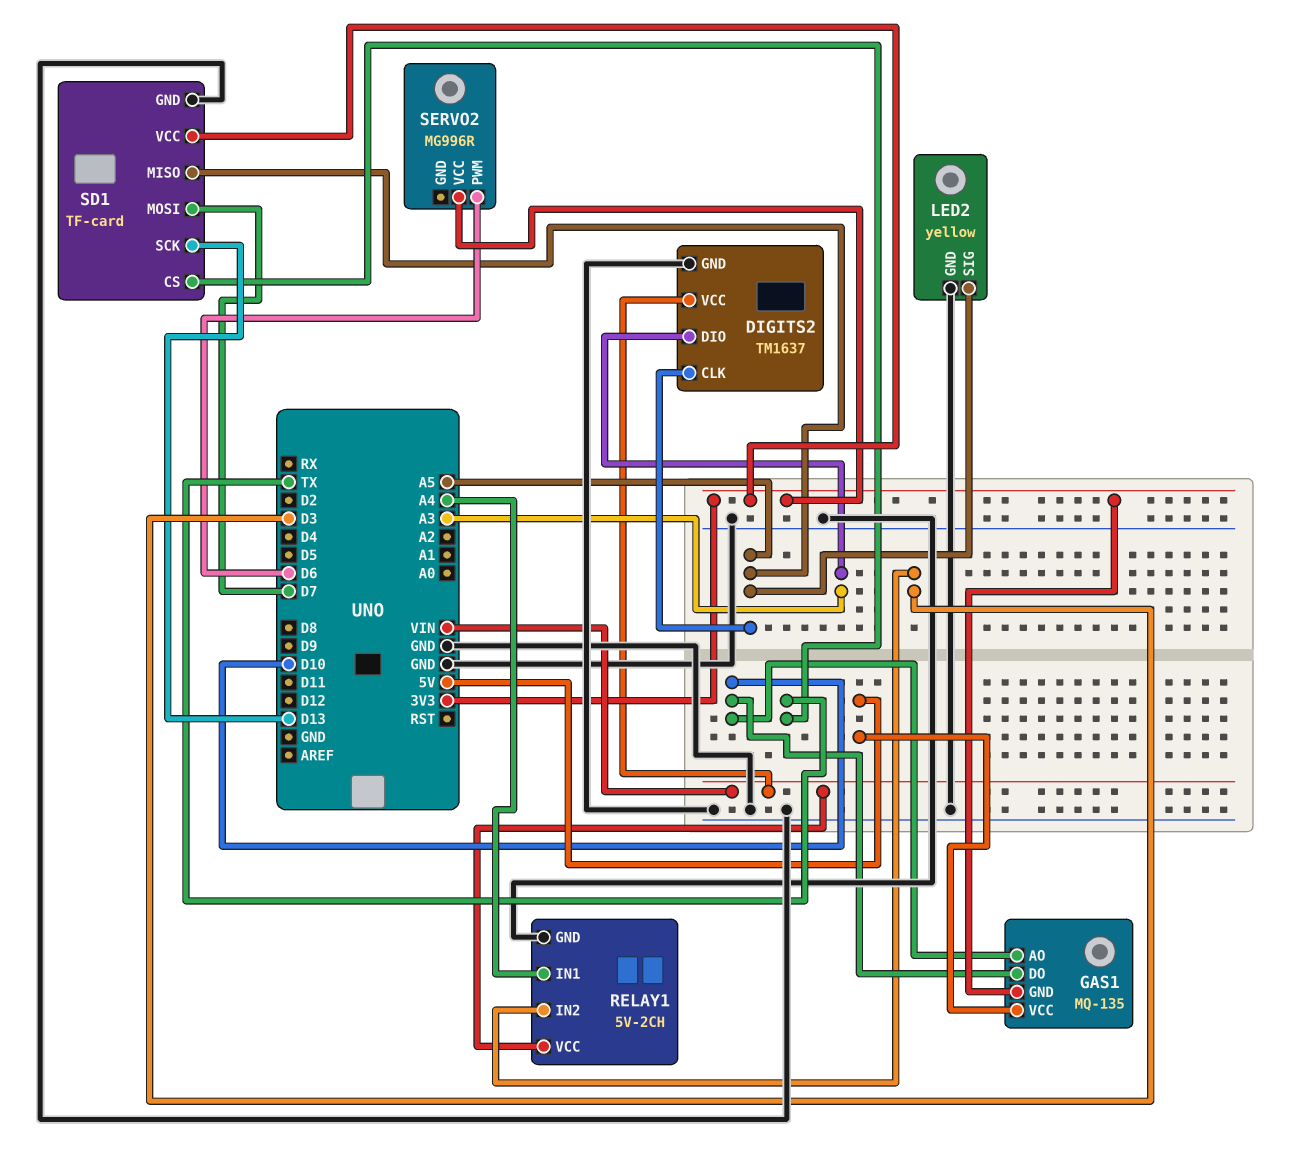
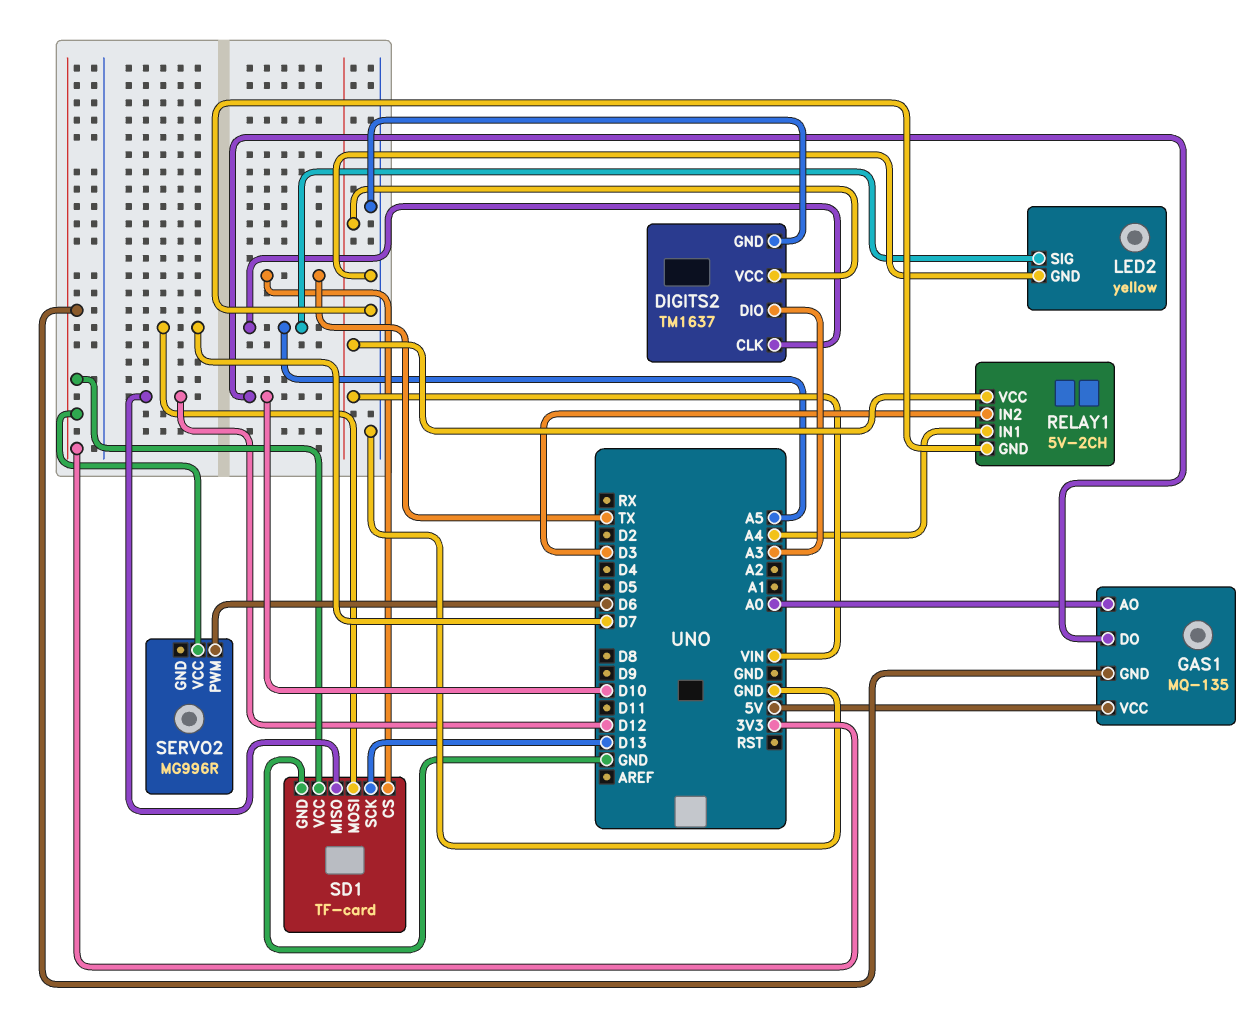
GAS1 pin AO: D10 -> A0
SD1 pin MISO: A5 -> D12

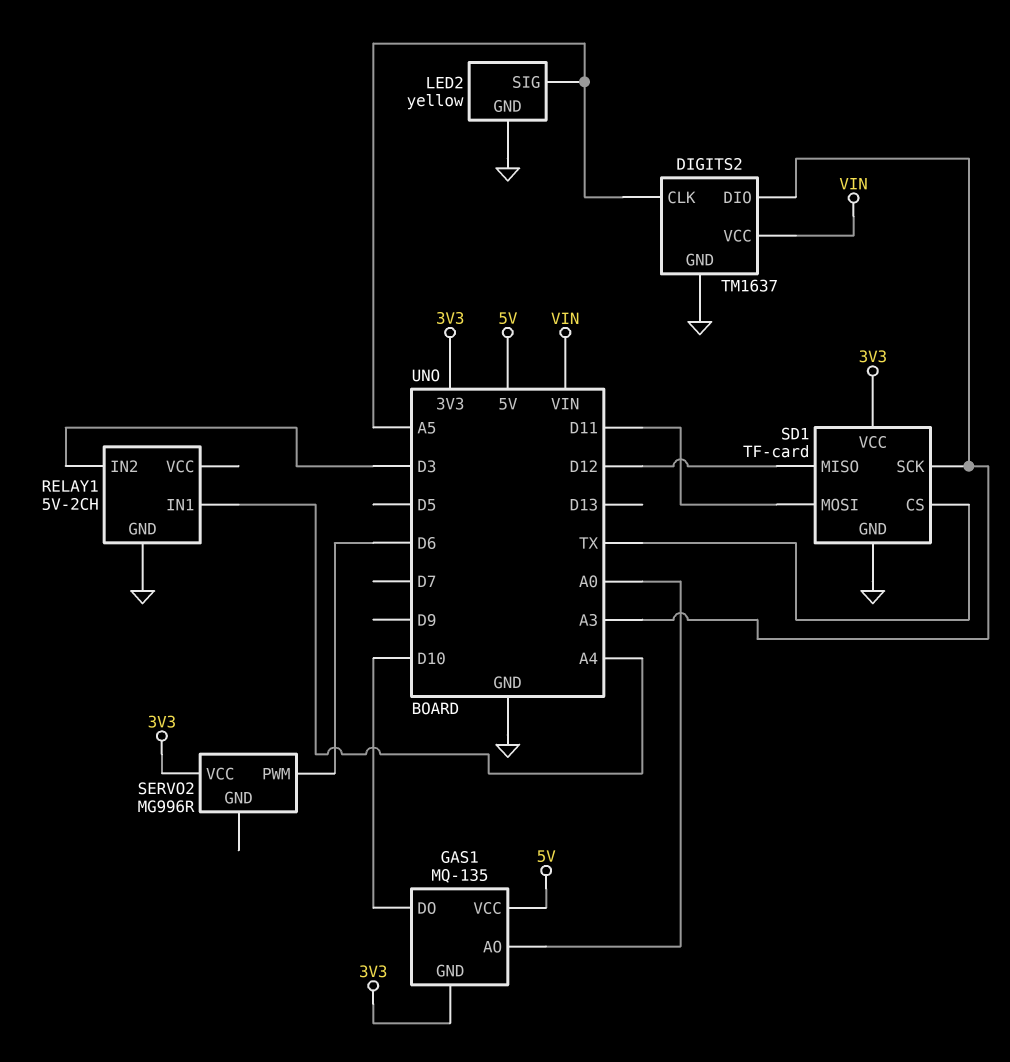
RELAY1 pin VCC: VIN -> none
SD1 pin MOSI: D7 -> D11
SD1 pin SCK: D13 -> A3

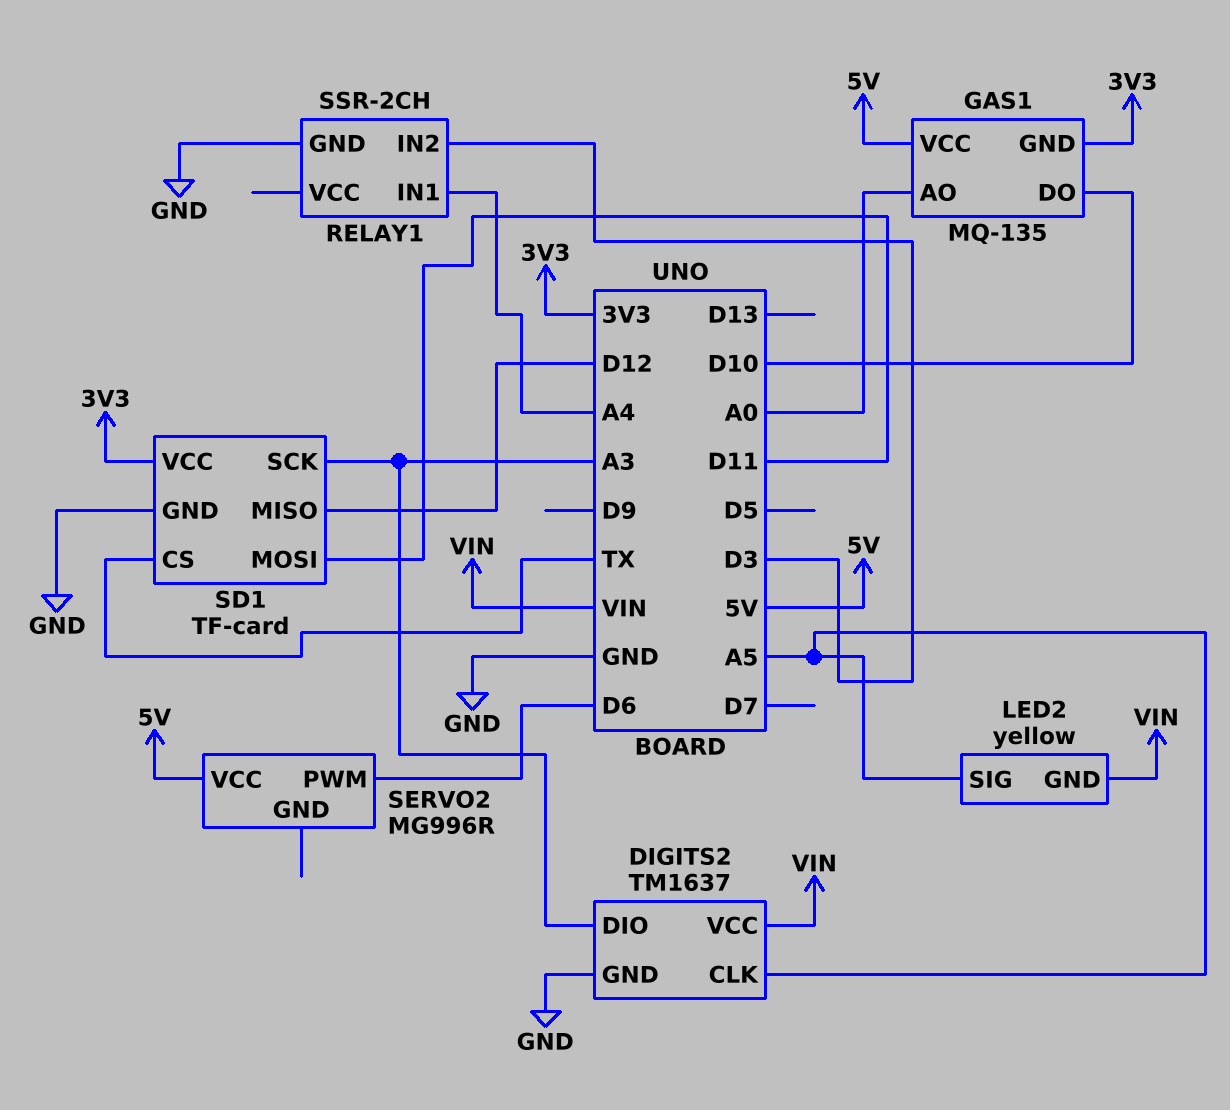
LED2 pin GND: GND -> VIN
RELAY1: 5V-2CH -> SSR-2CH
SERVO2 pin VCC: 3V3 -> 5V

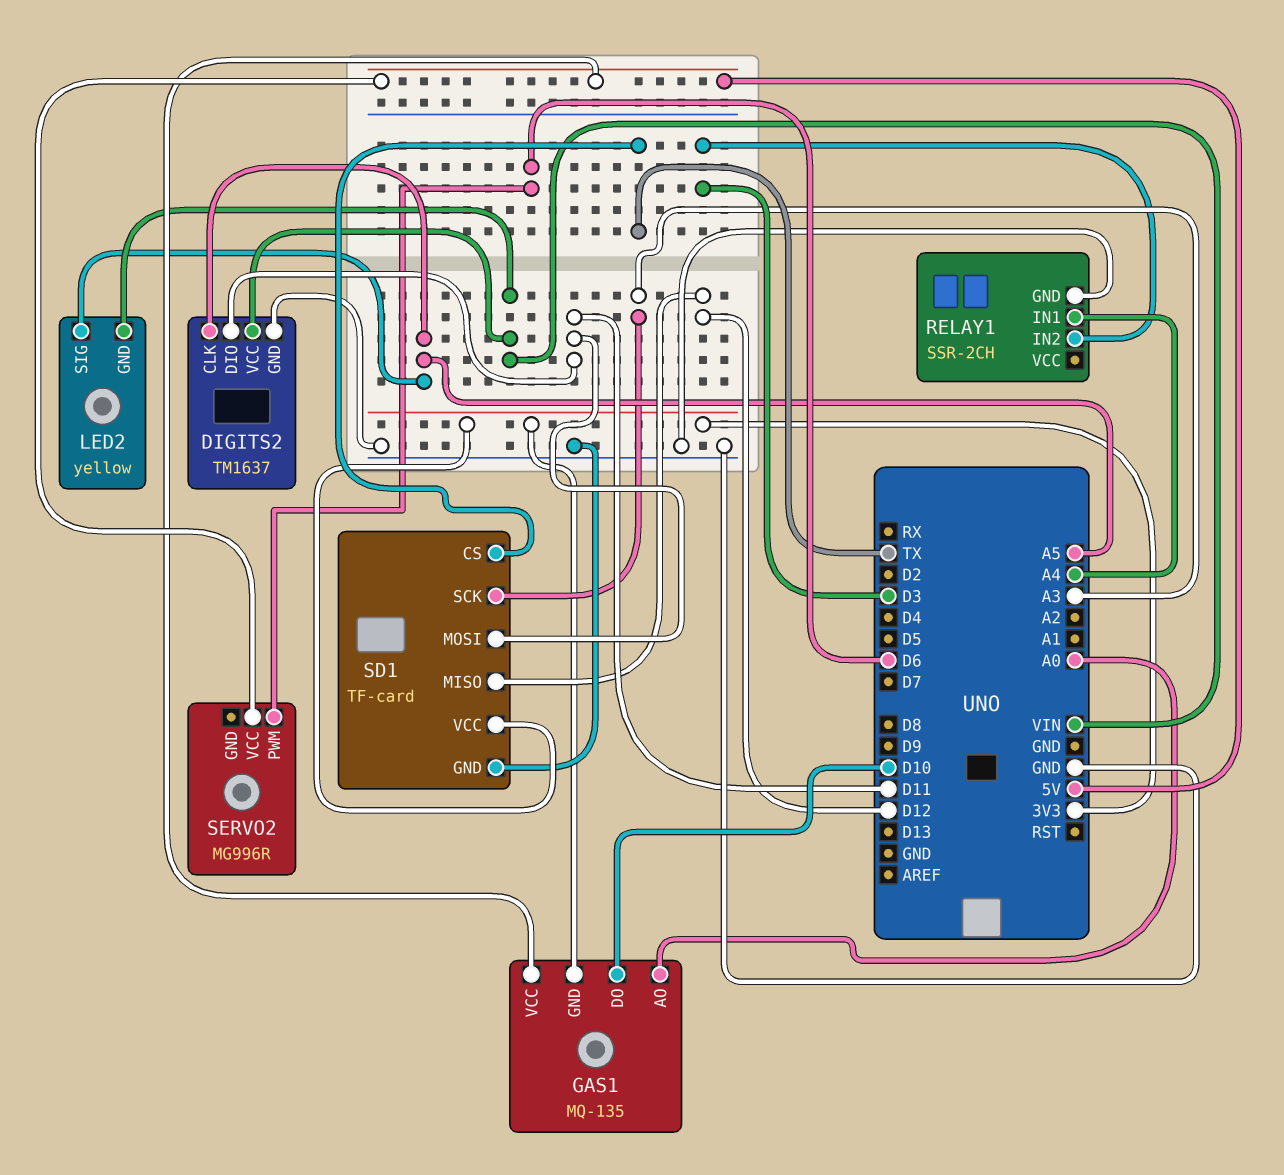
DIGITS2 pin DIO: A3 -> D11

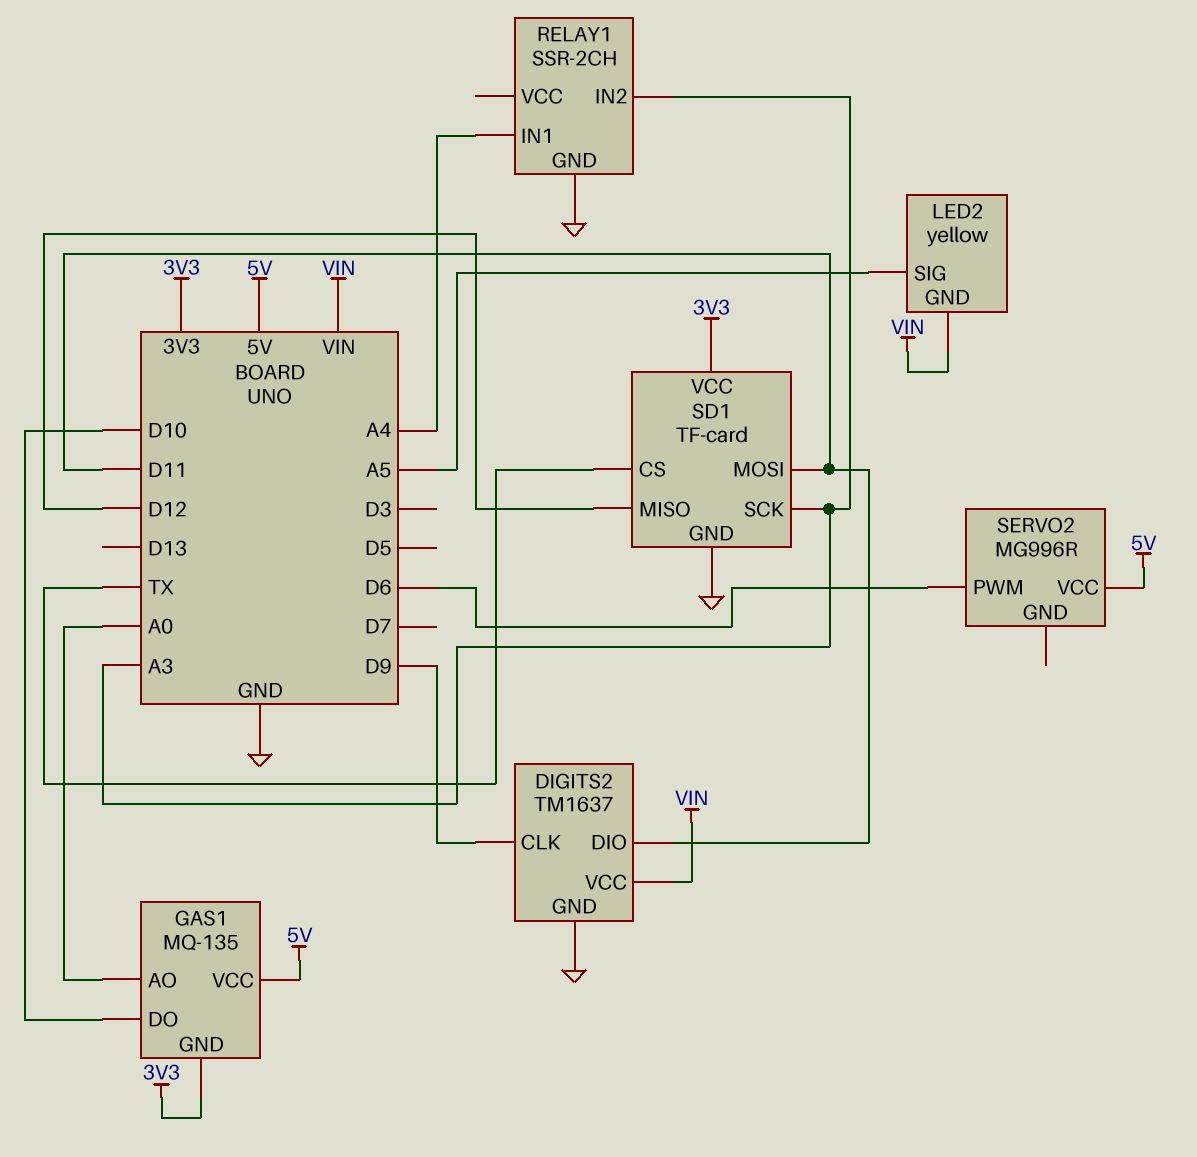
DIGITS2 pin CLK: A5 -> D9
RELAY1 pin IN2: D3 -> A3

